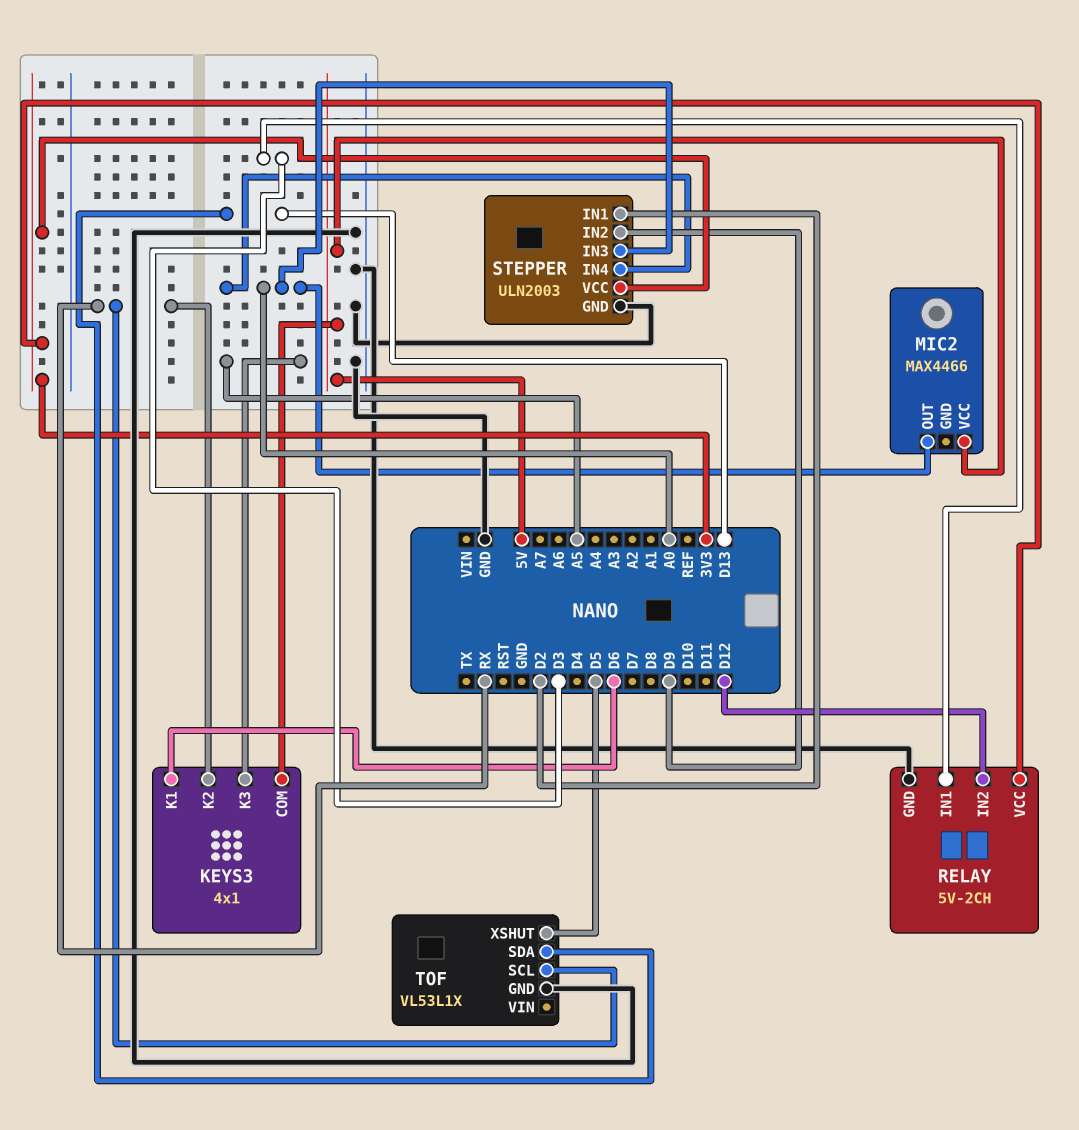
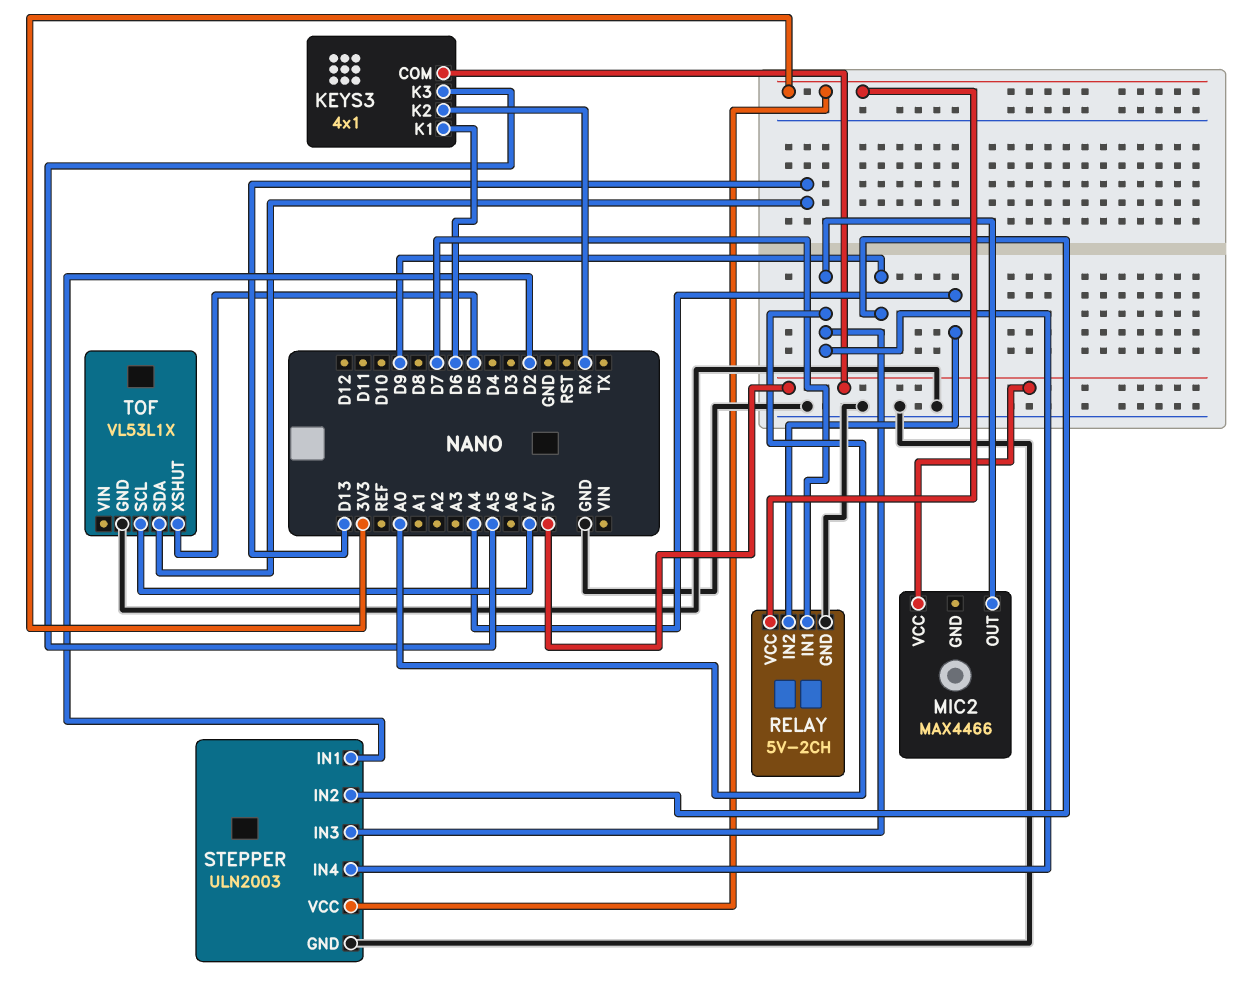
RELAY pin IN1: D3 -> D7
RELAY pin IN2: D12 -> A4
TOF pin SCL: RX -> A7

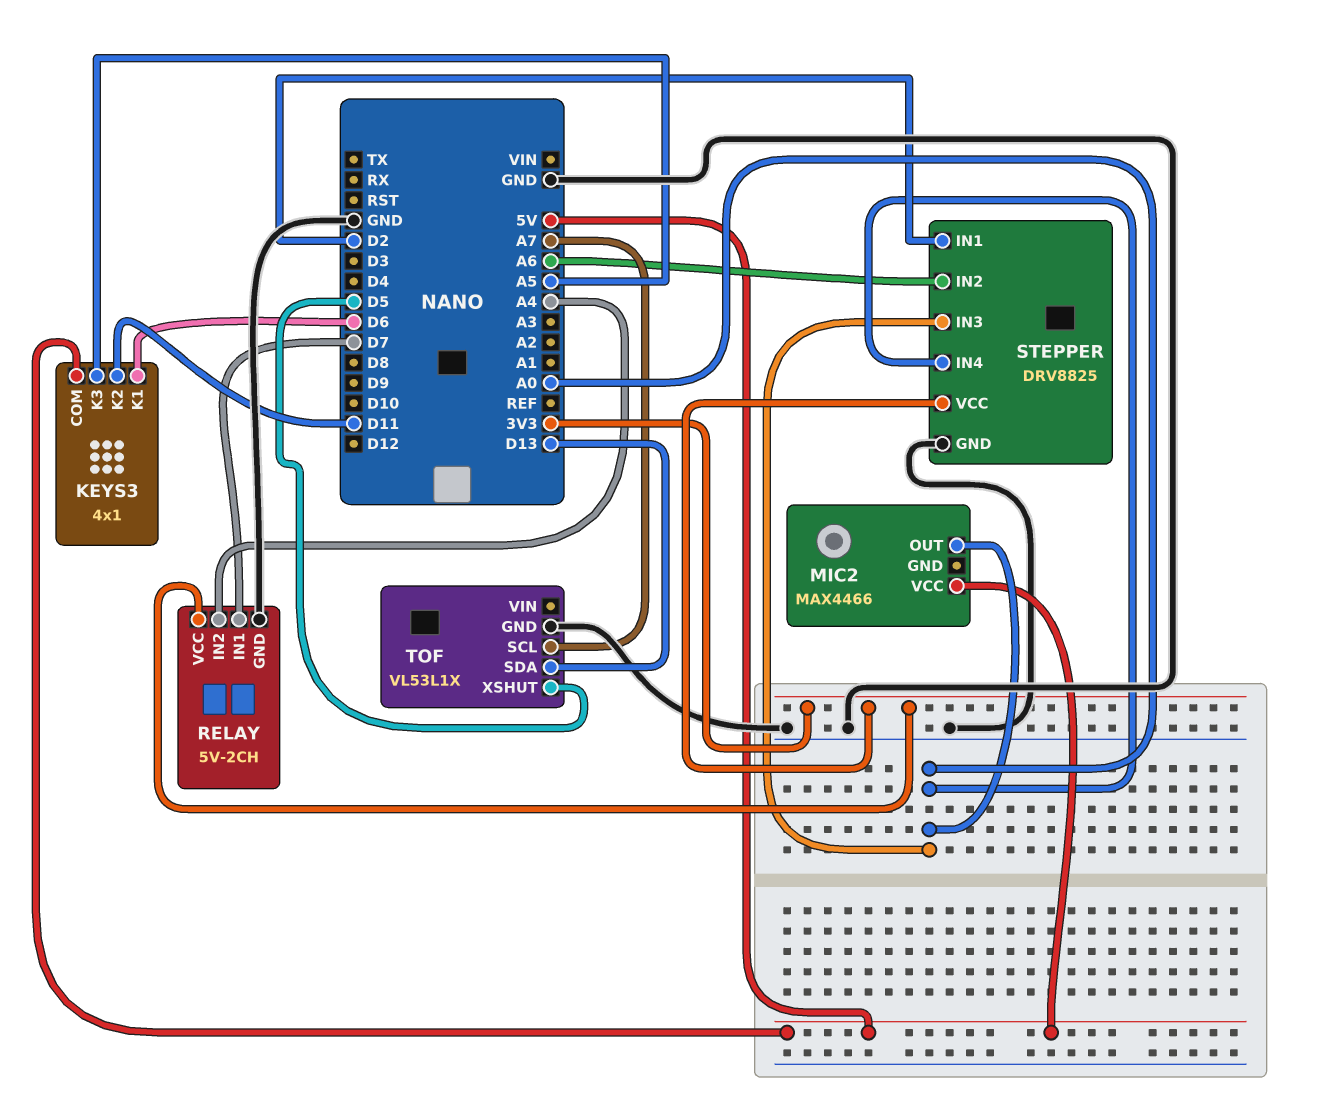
KEYS3 pin K2: RX -> D11
STEPPER: ULN2003 -> DRV8825
STEPPER pin IN2: D9 -> A6

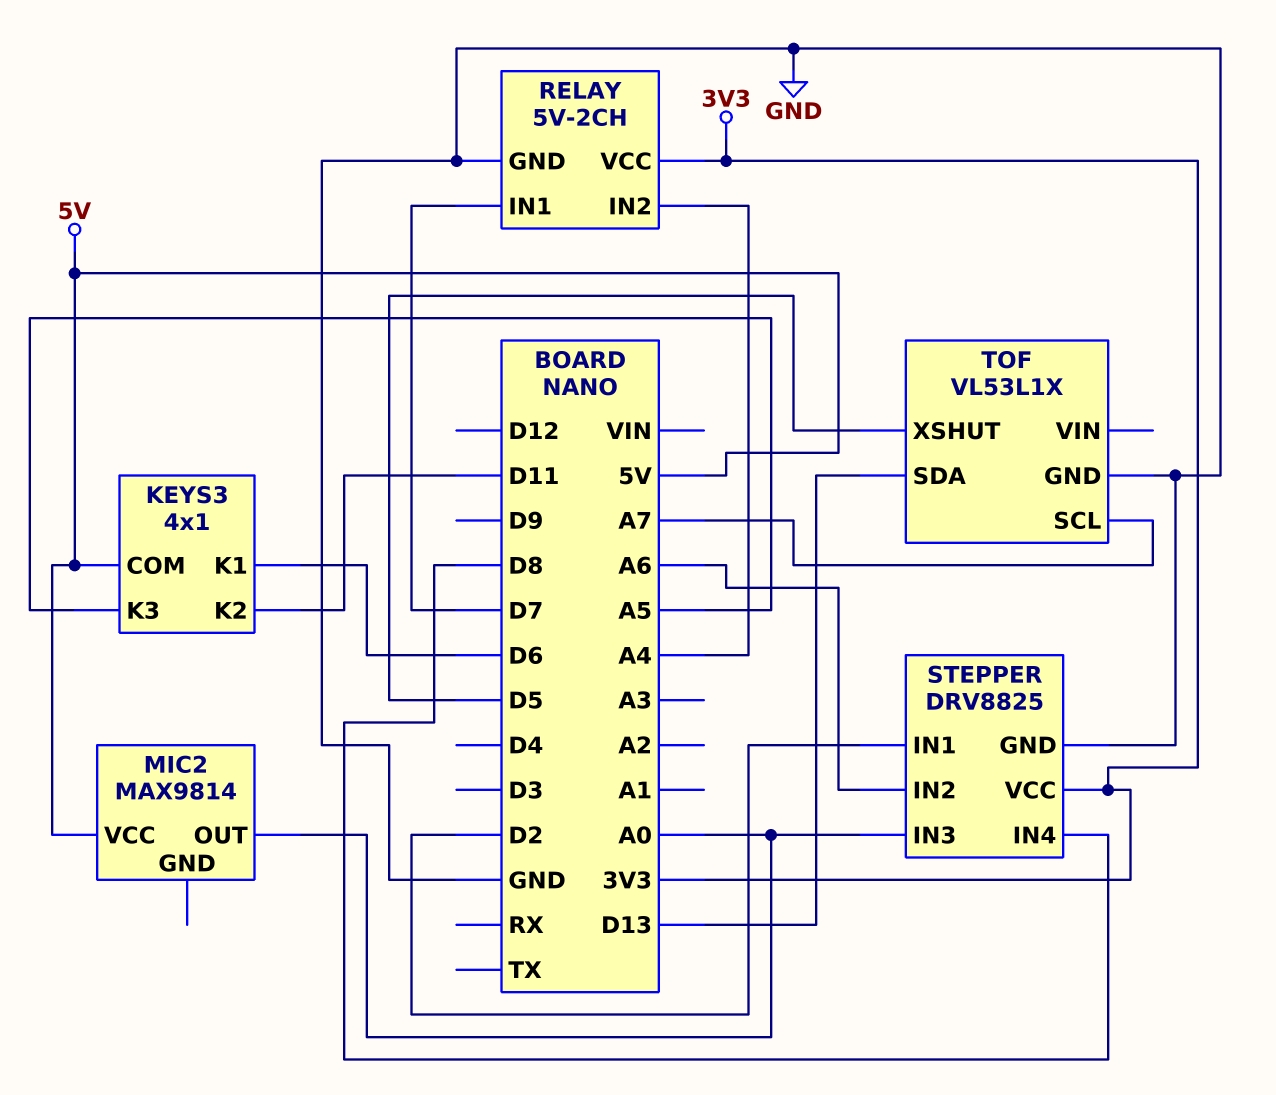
MIC2: MAX4466 -> MAX9814
STEPPER pin IN4: A0 -> D8

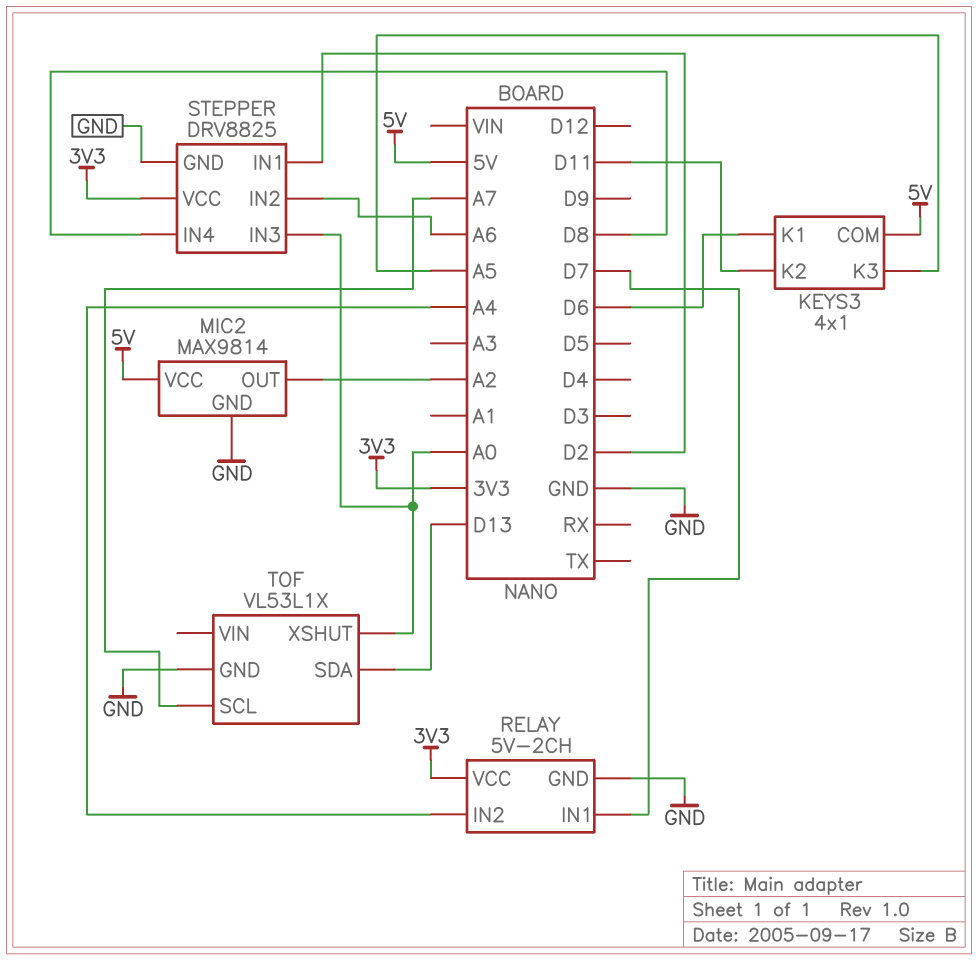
MIC2 pin GND: none -> GND
MIC2 pin OUT: A0 -> A2
TOF pin XSHUT: D5 -> A0

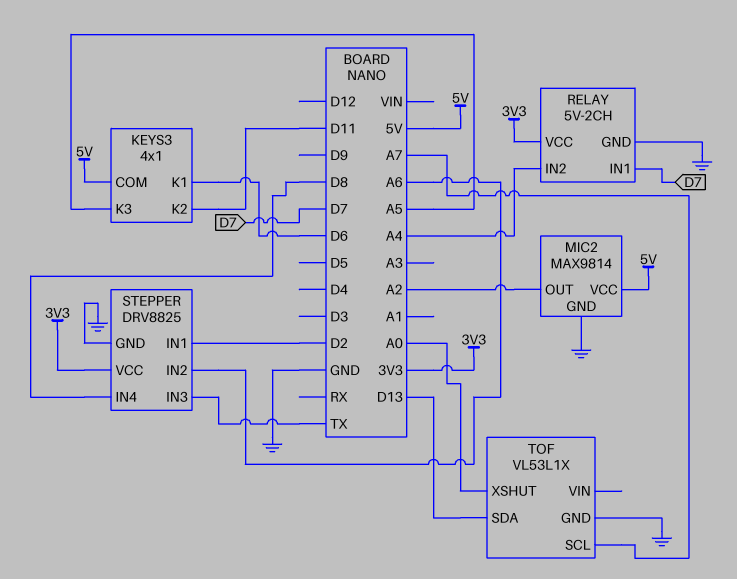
STEPPER pin IN3: A0 -> TX

